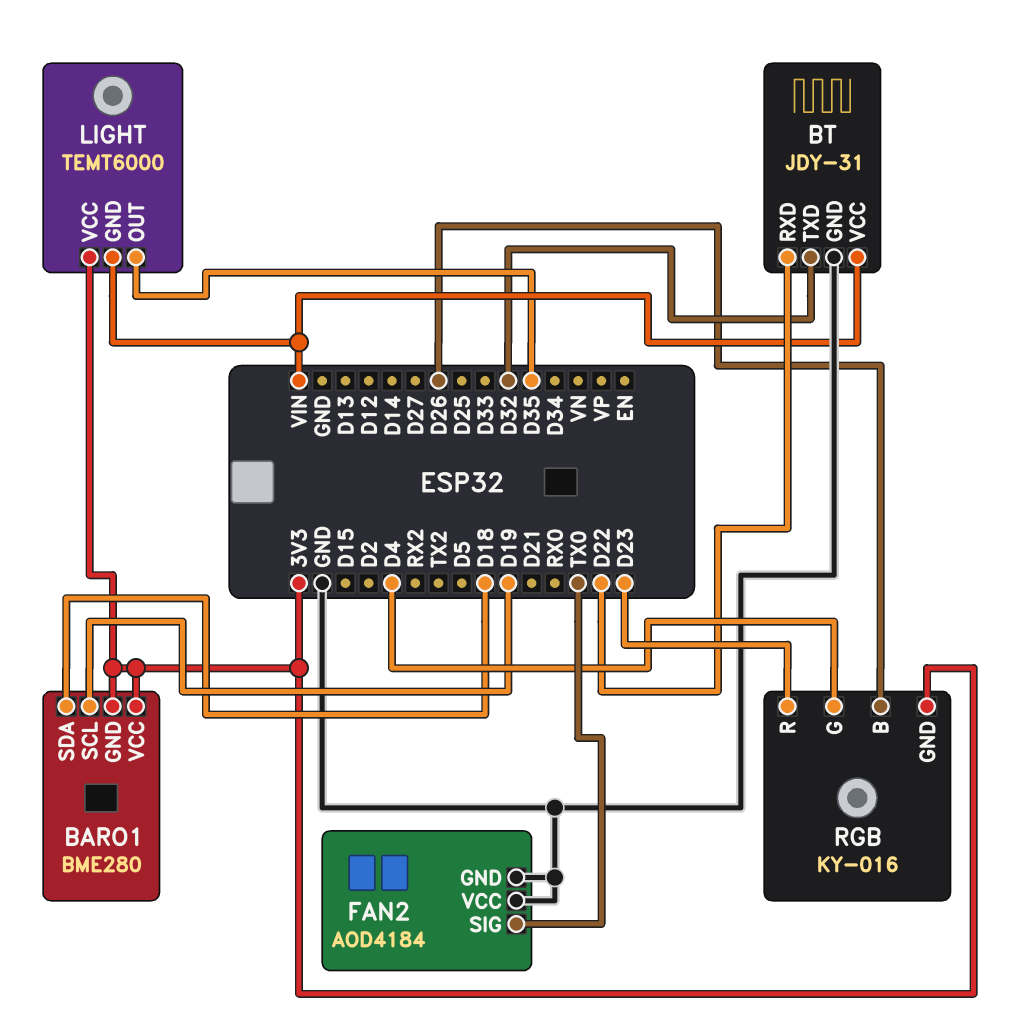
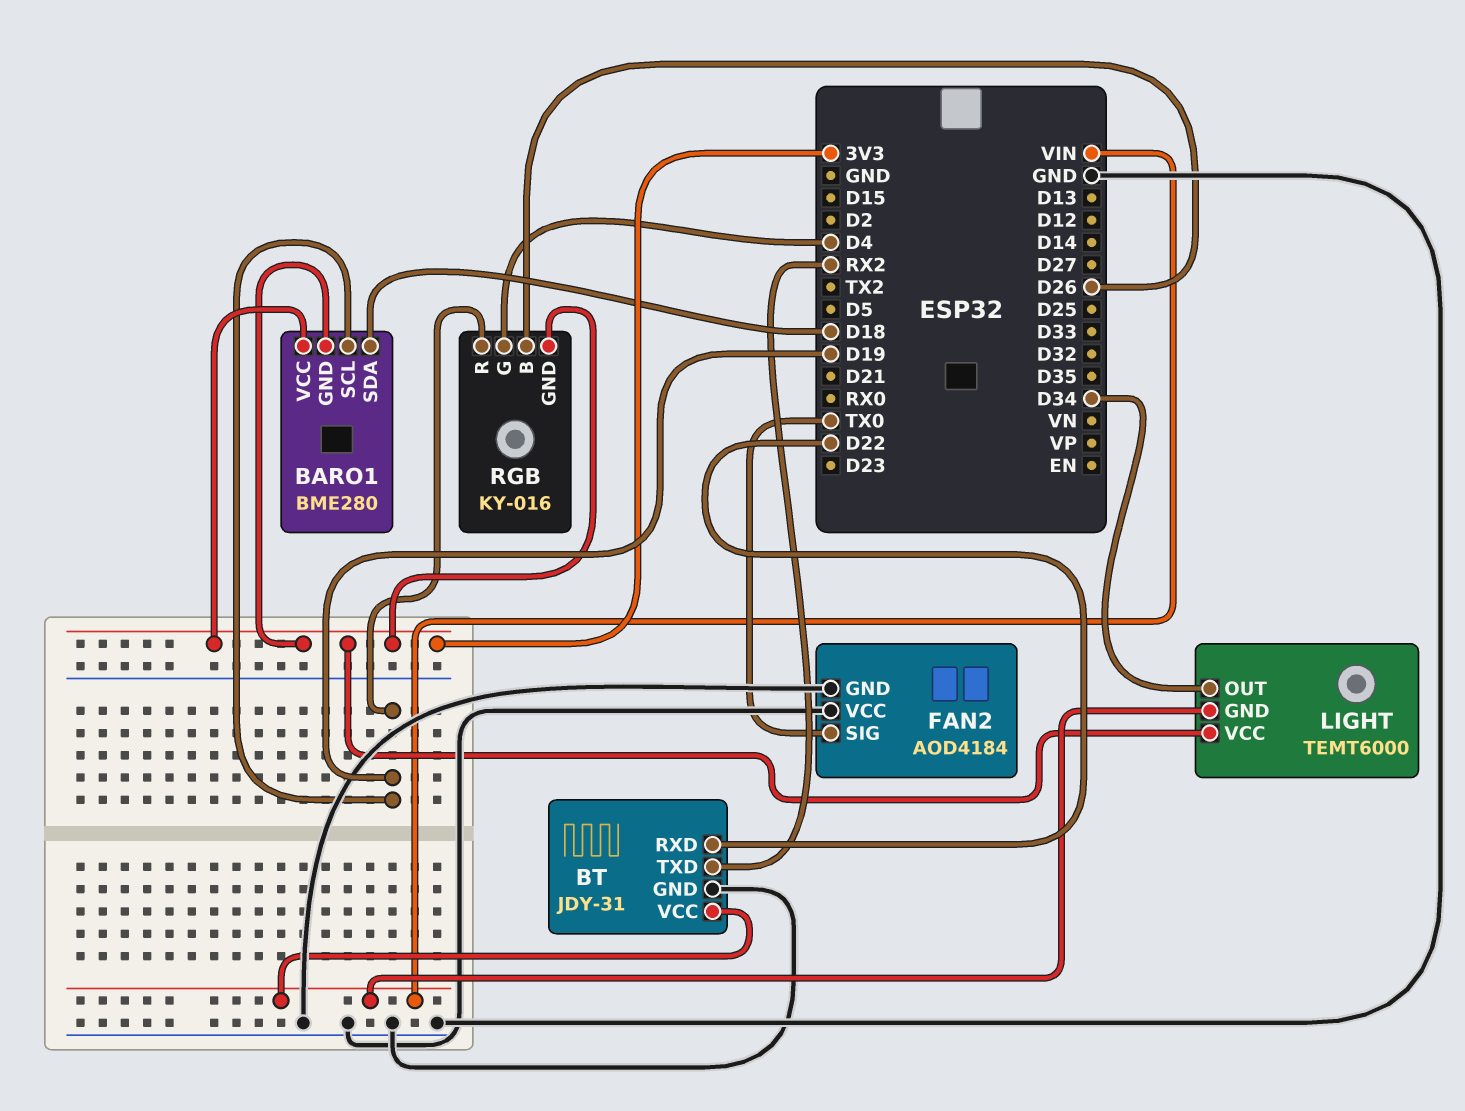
BT pin TXD: D32 -> RX2
LIGHT pin OUT: D35 -> D34
RGB pin R: D23 -> D19

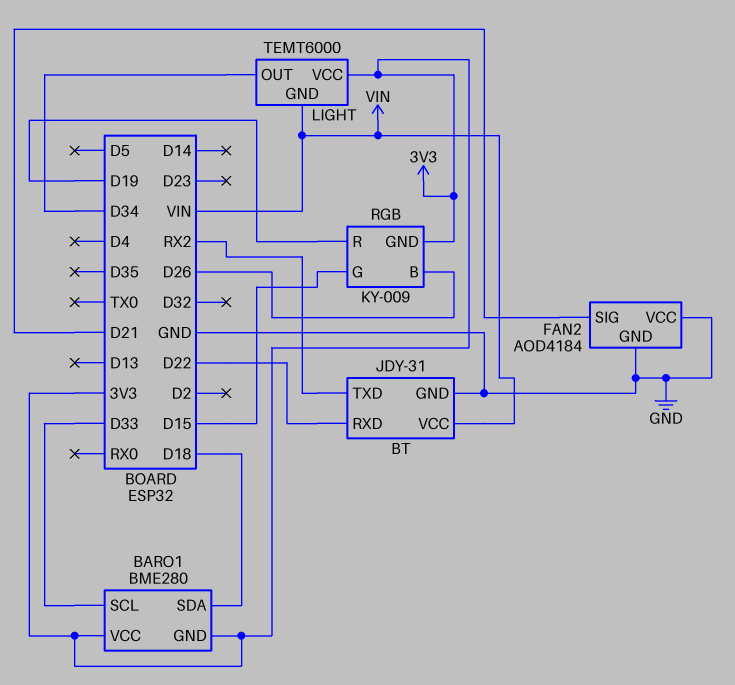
BARO1 pin SCL: D19 -> D33
FAN2 pin SIG: TX0 -> D21
RGB: KY-016 -> KY-009
RGB pin G: D4 -> D15

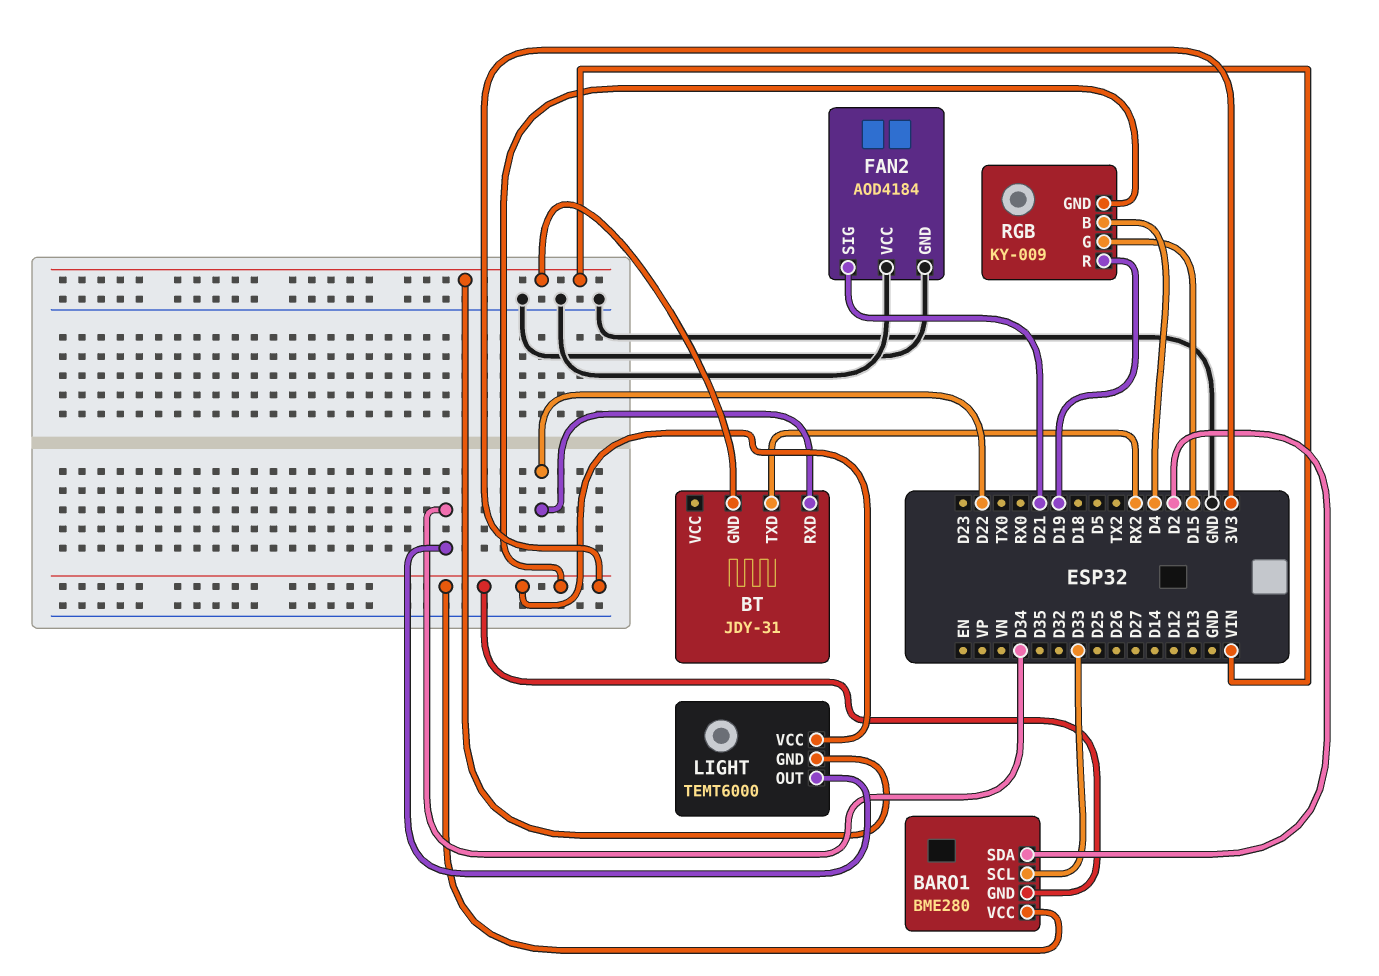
BARO1 pin SDA: D18 -> D2
BT pin GND: GND -> VIN
BT pin VCC: VIN -> none
RGB pin B: D26 -> D4

